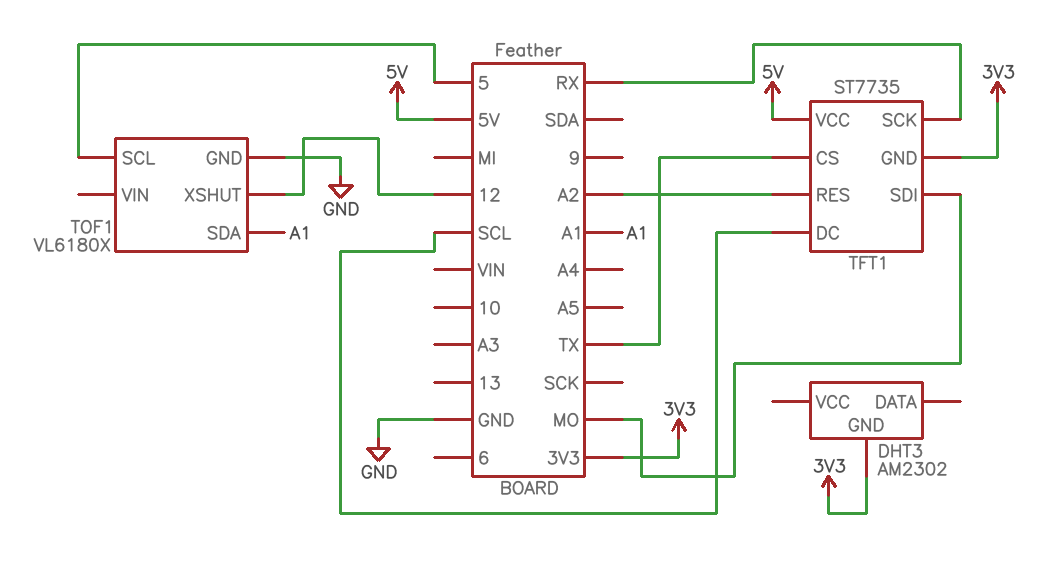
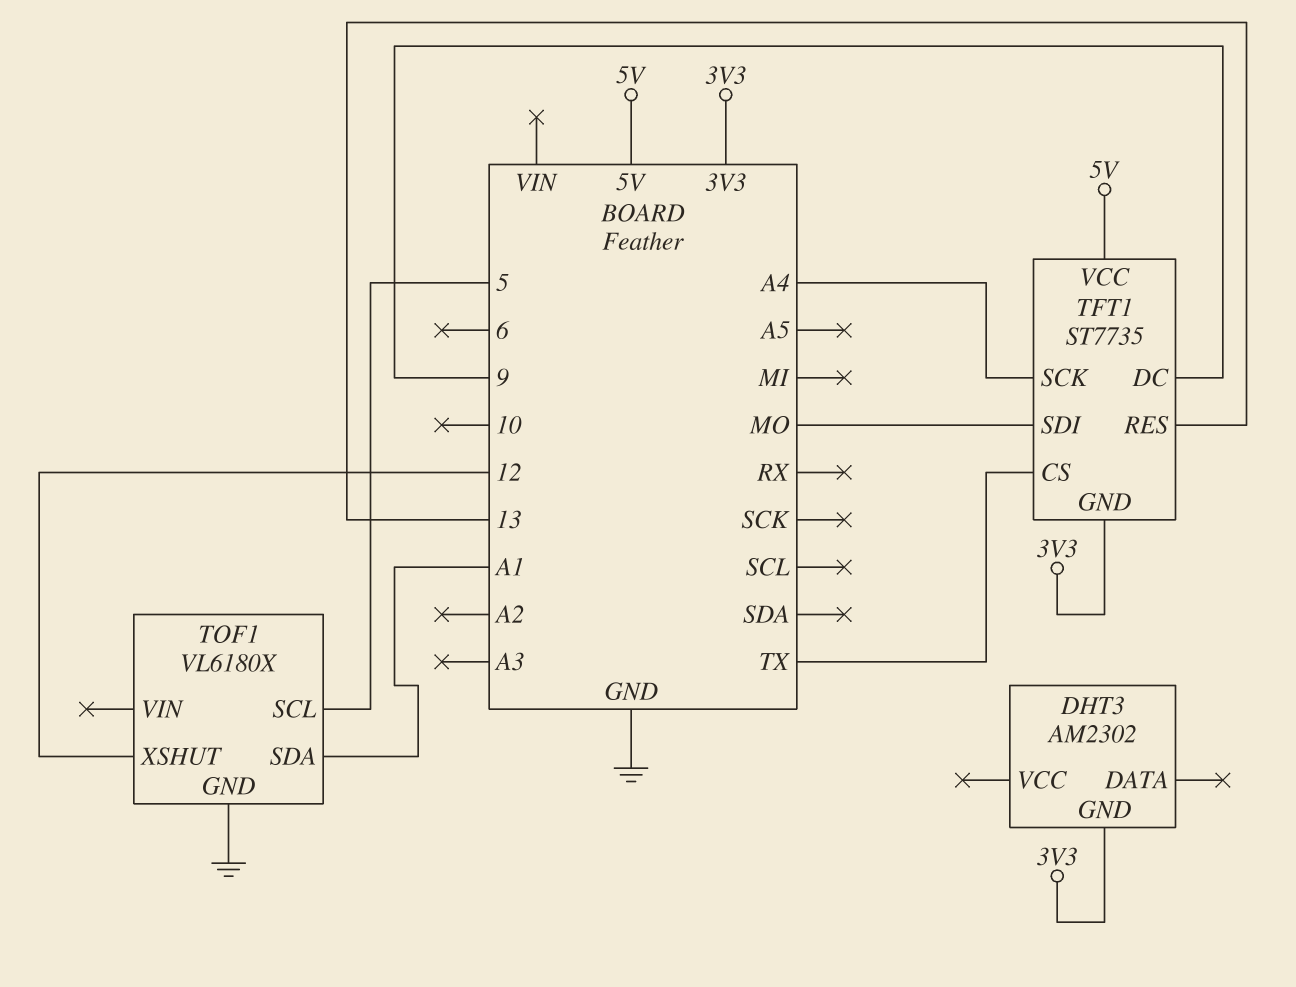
TFT1 pin DC: SCL -> 9
TFT1 pin RES: A2 -> 13
TFT1 pin SCK: RX -> A4

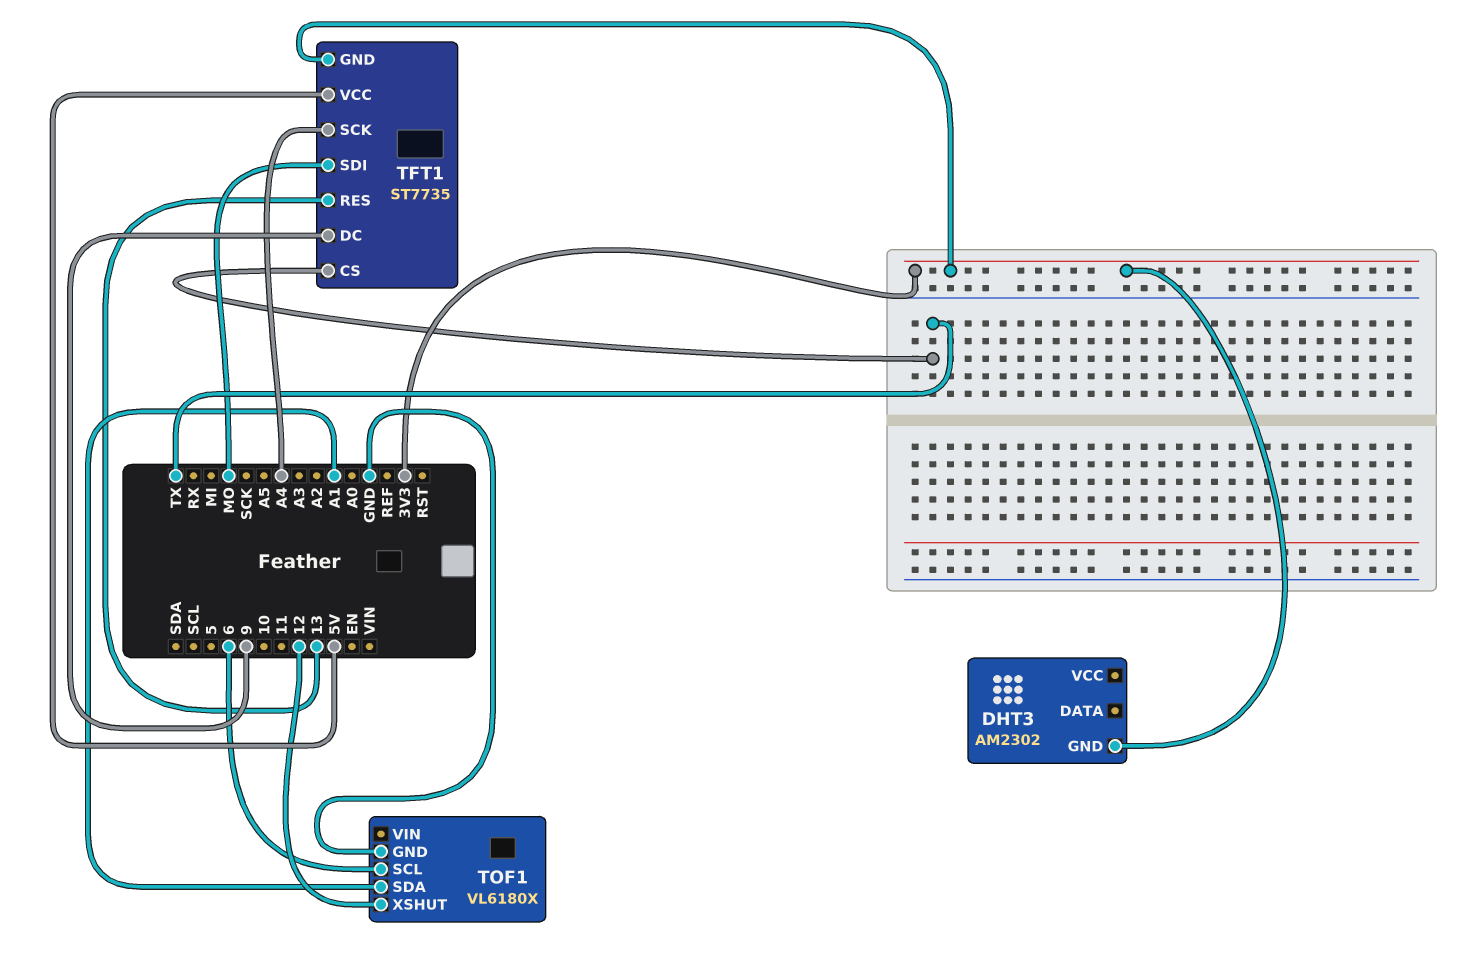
TOF1 pin SCL: 5 -> 6

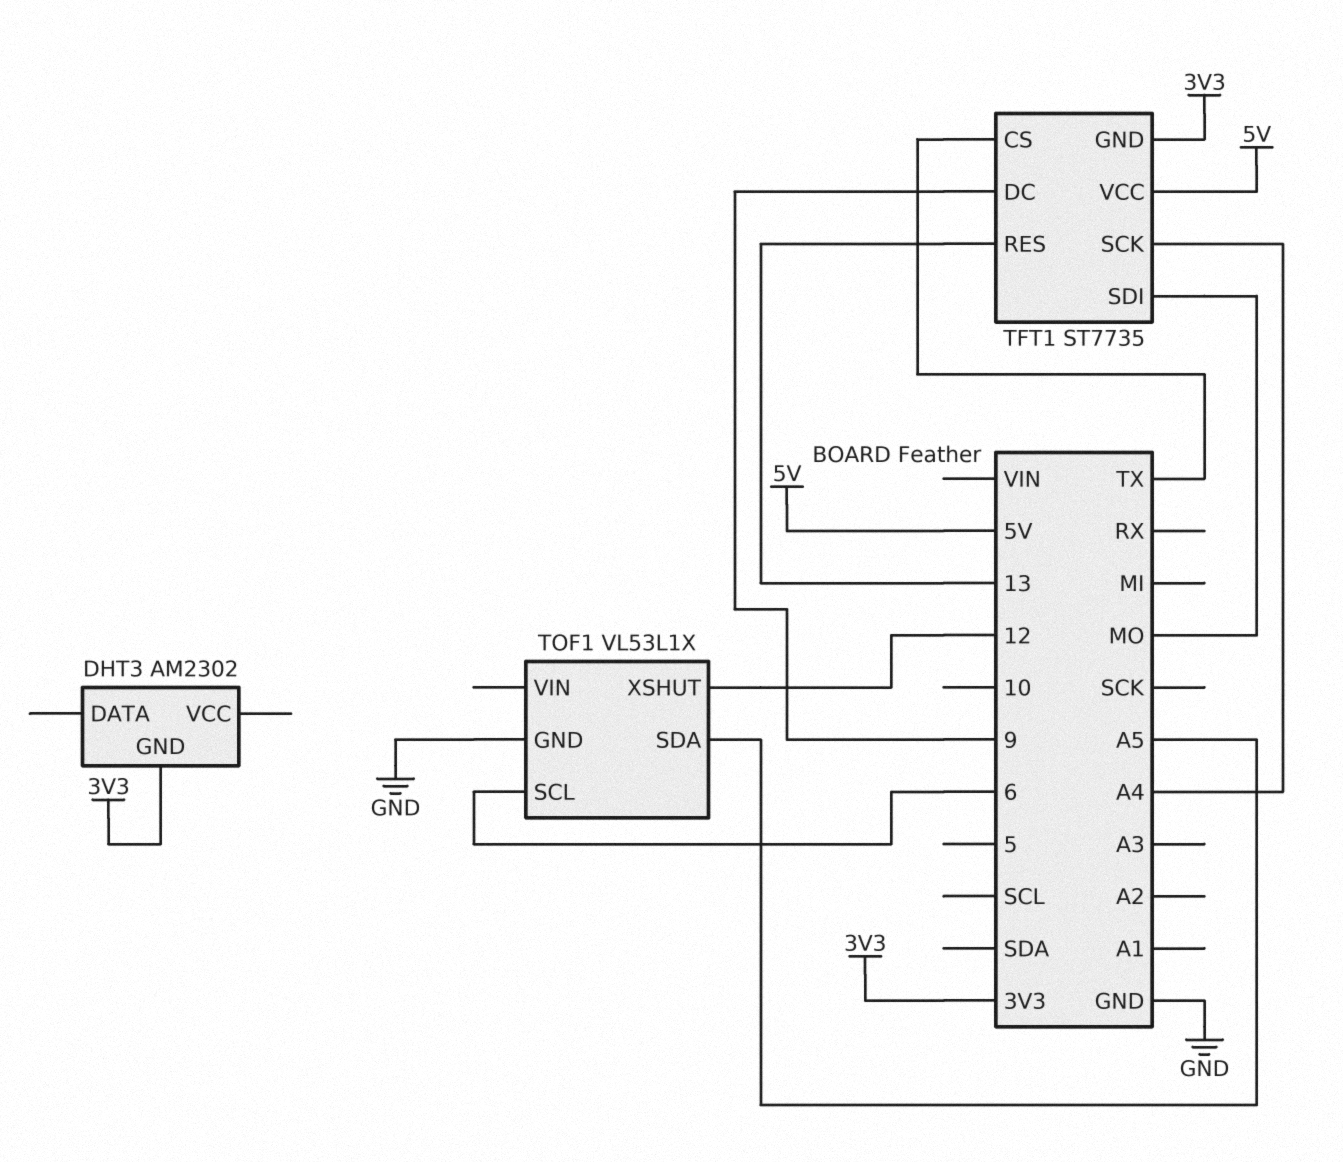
TOF1: VL6180X -> VL53L1X
TOF1 pin SDA: A1 -> A5

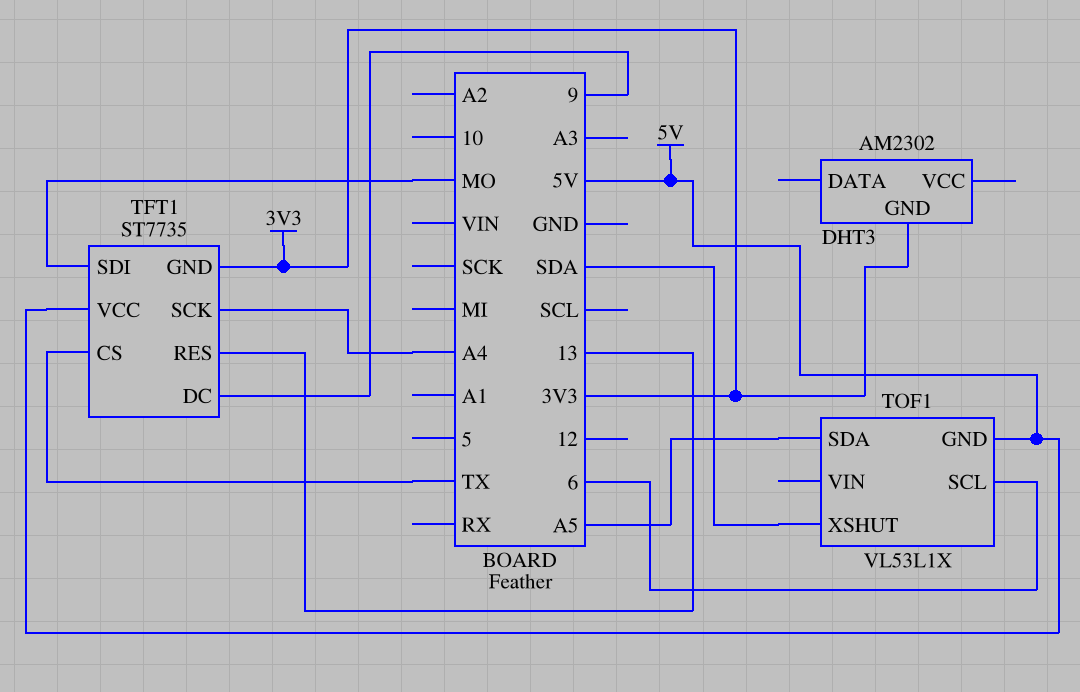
TOF1 pin GND: GND -> 5V
TOF1 pin XSHUT: 12 -> SDA

